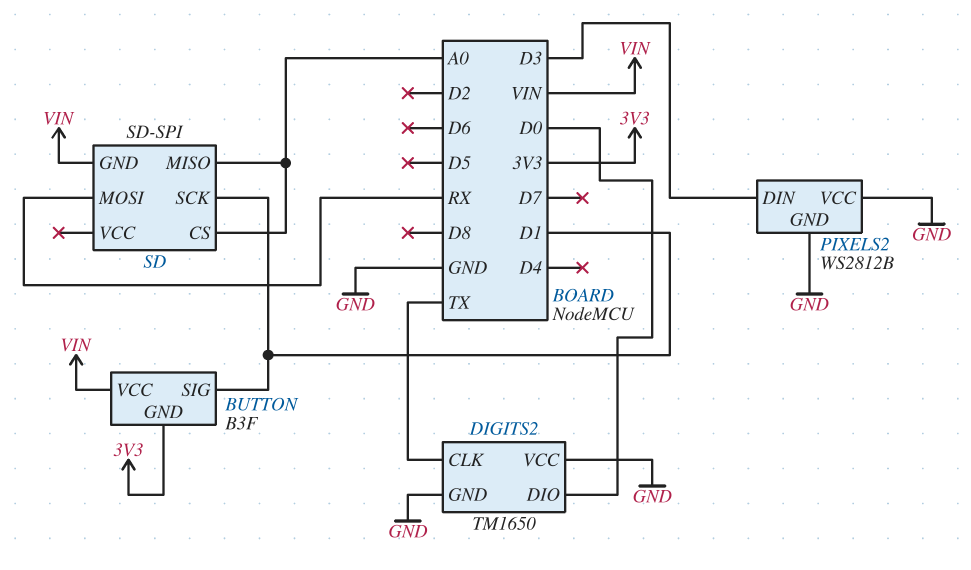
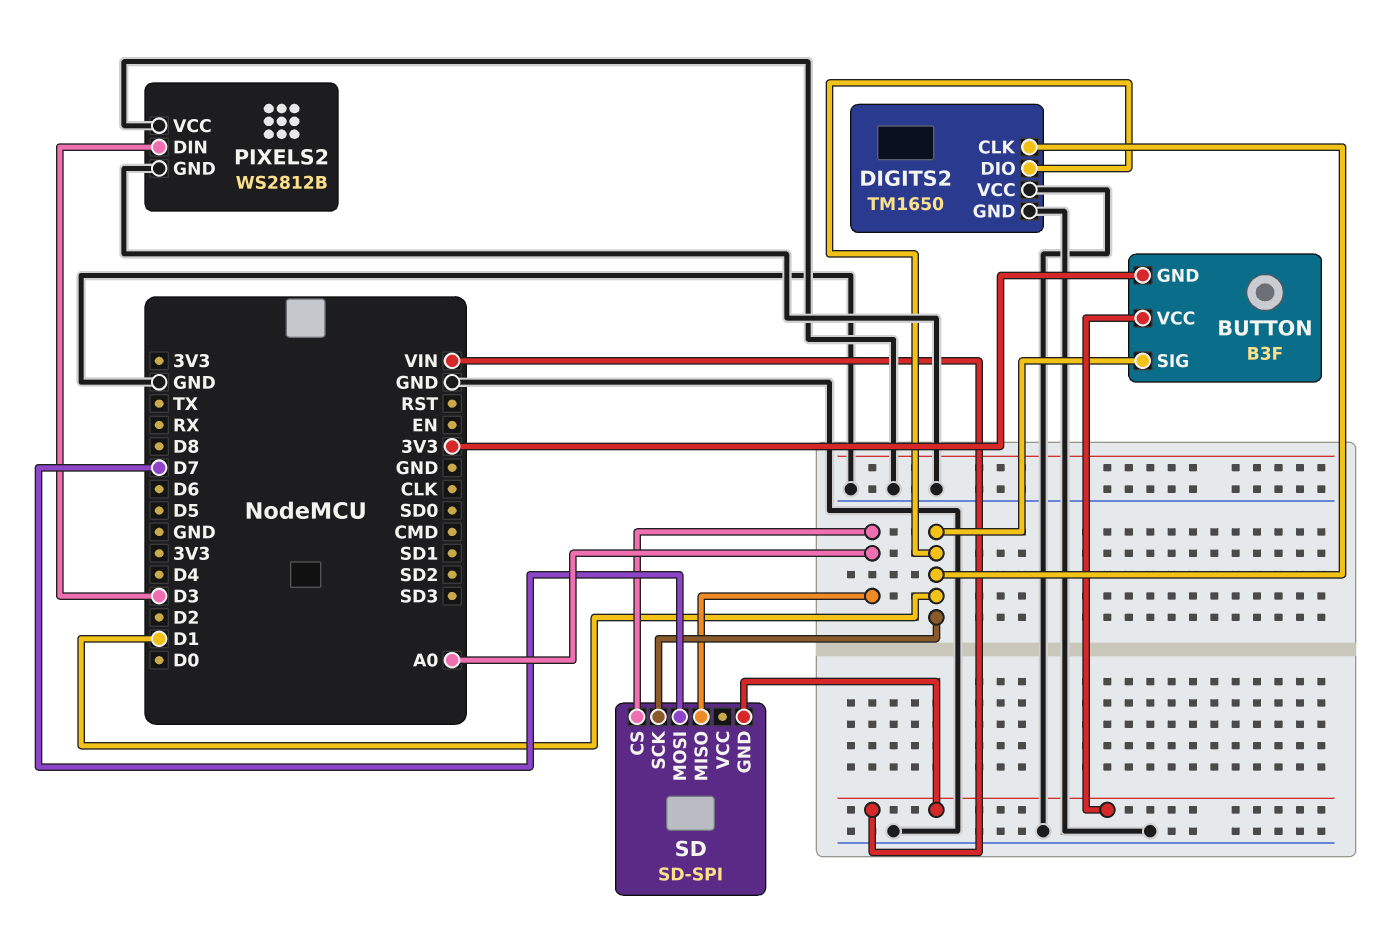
DIGITS2 pin CLK: TX -> D1
DIGITS2 pin DIO: D0 -> D1
SD pin MOSI: RX -> D7

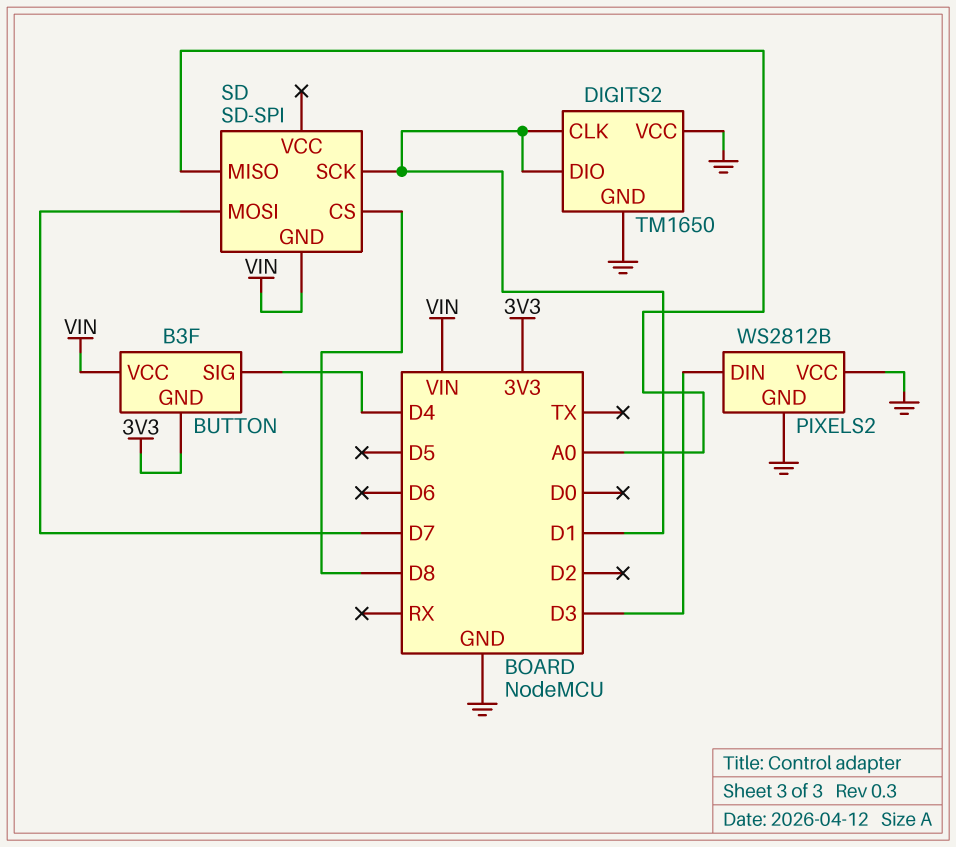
BUTTON pin SIG: D1 -> D4
SD pin CS: A0 -> D8

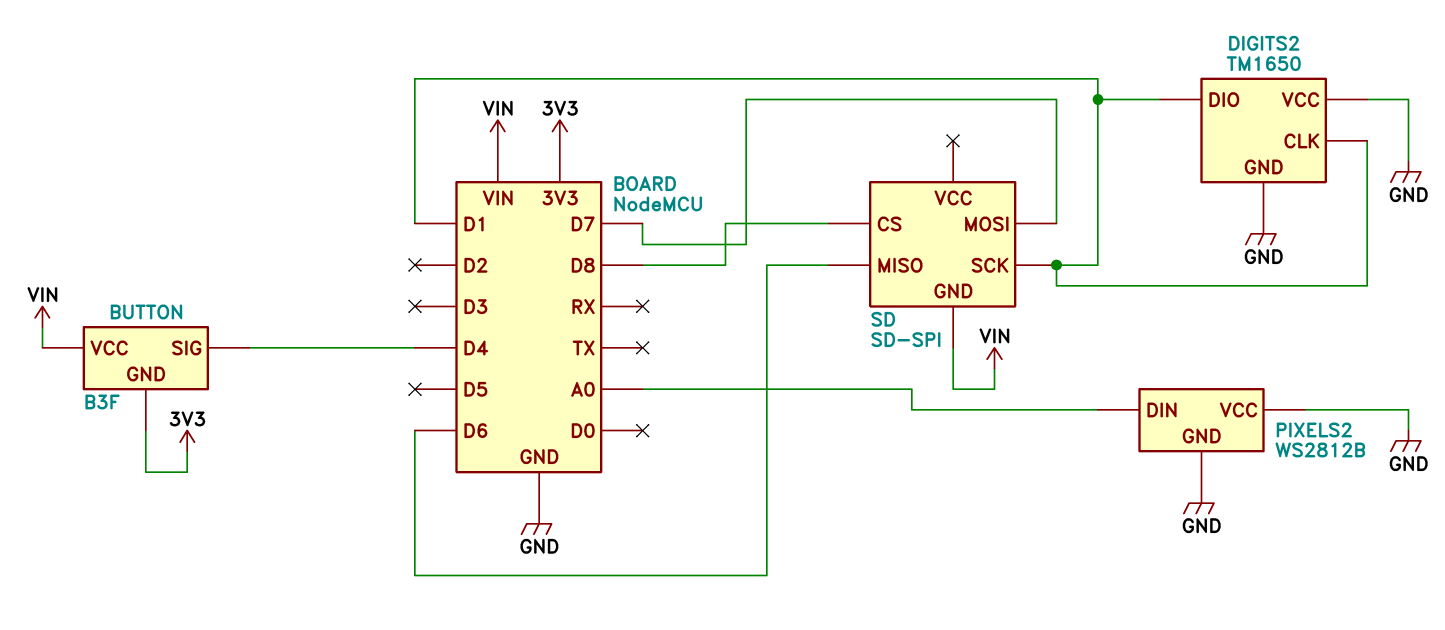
PIXELS2 pin DIN: D3 -> A0
SD pin MISO: A0 -> D6

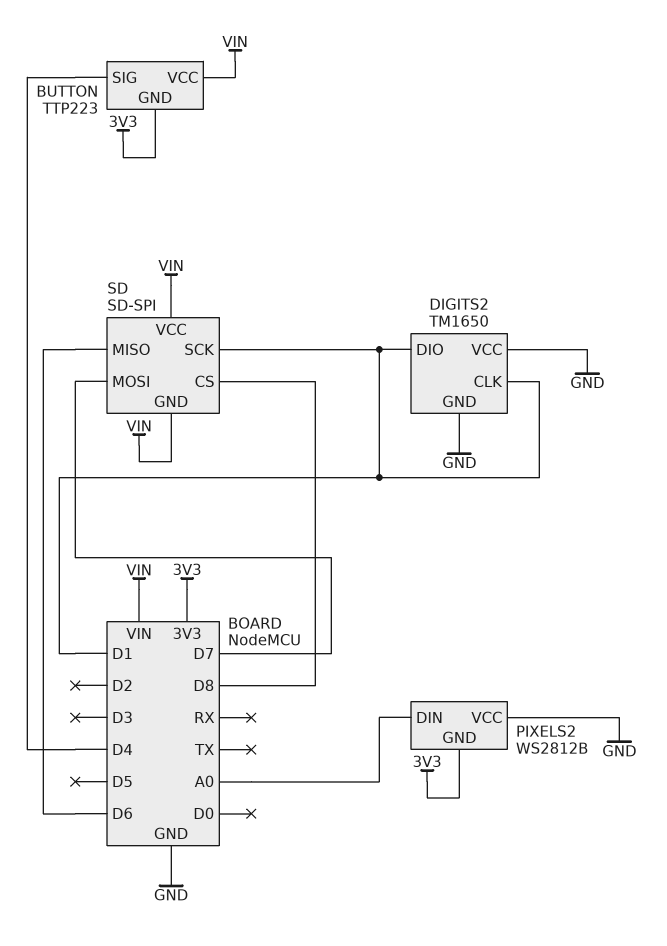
BUTTON: B3F -> TTP223
PIXELS2 pin GND: GND -> 3V3
SD pin VCC: none -> VIN

